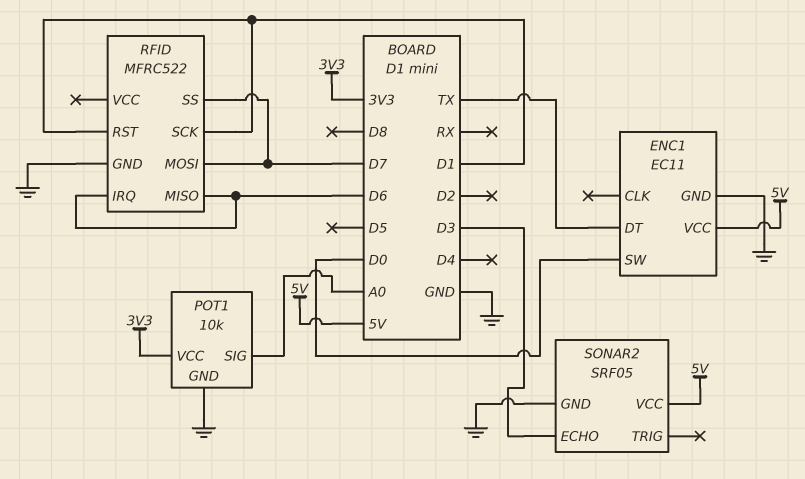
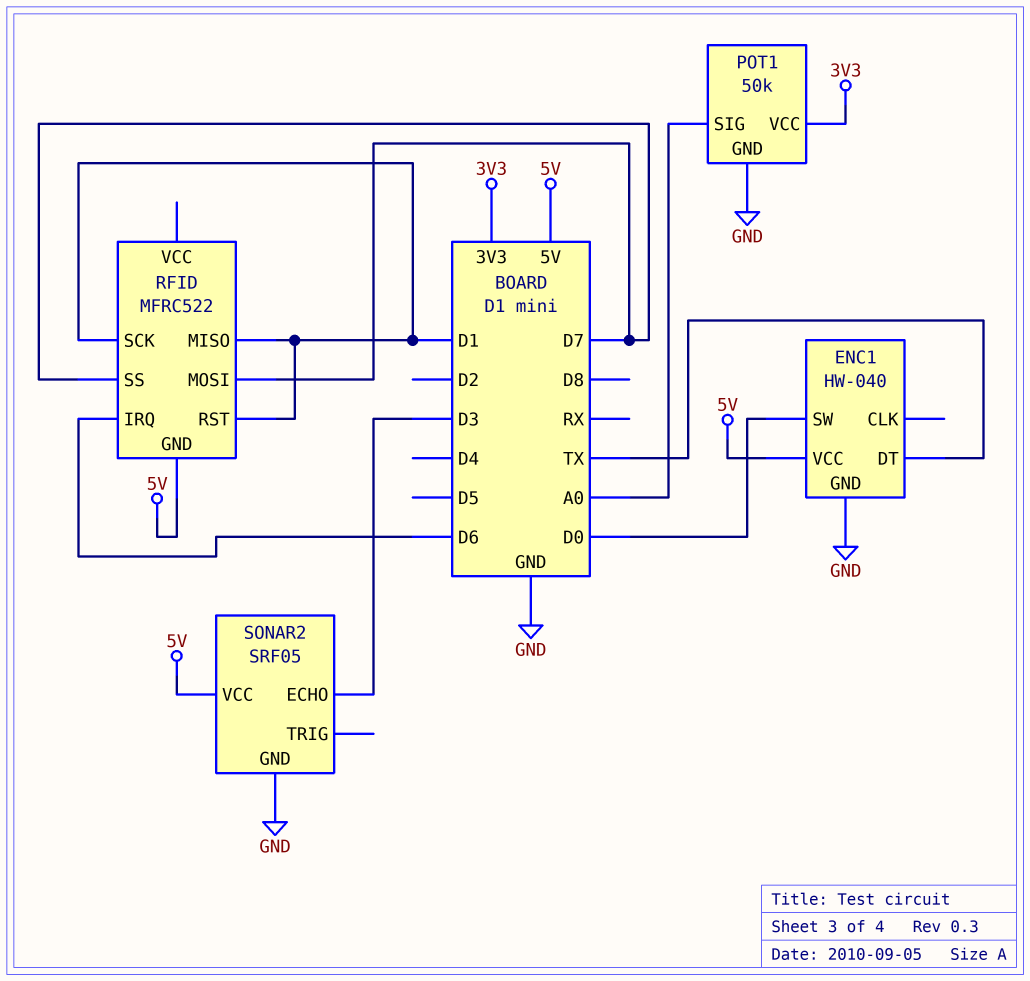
ENC1: EC11 -> HW-040
POT1: 10k -> 50k
RFID pin GND: GND -> 5V
RFID pin MISO: D6 -> D1

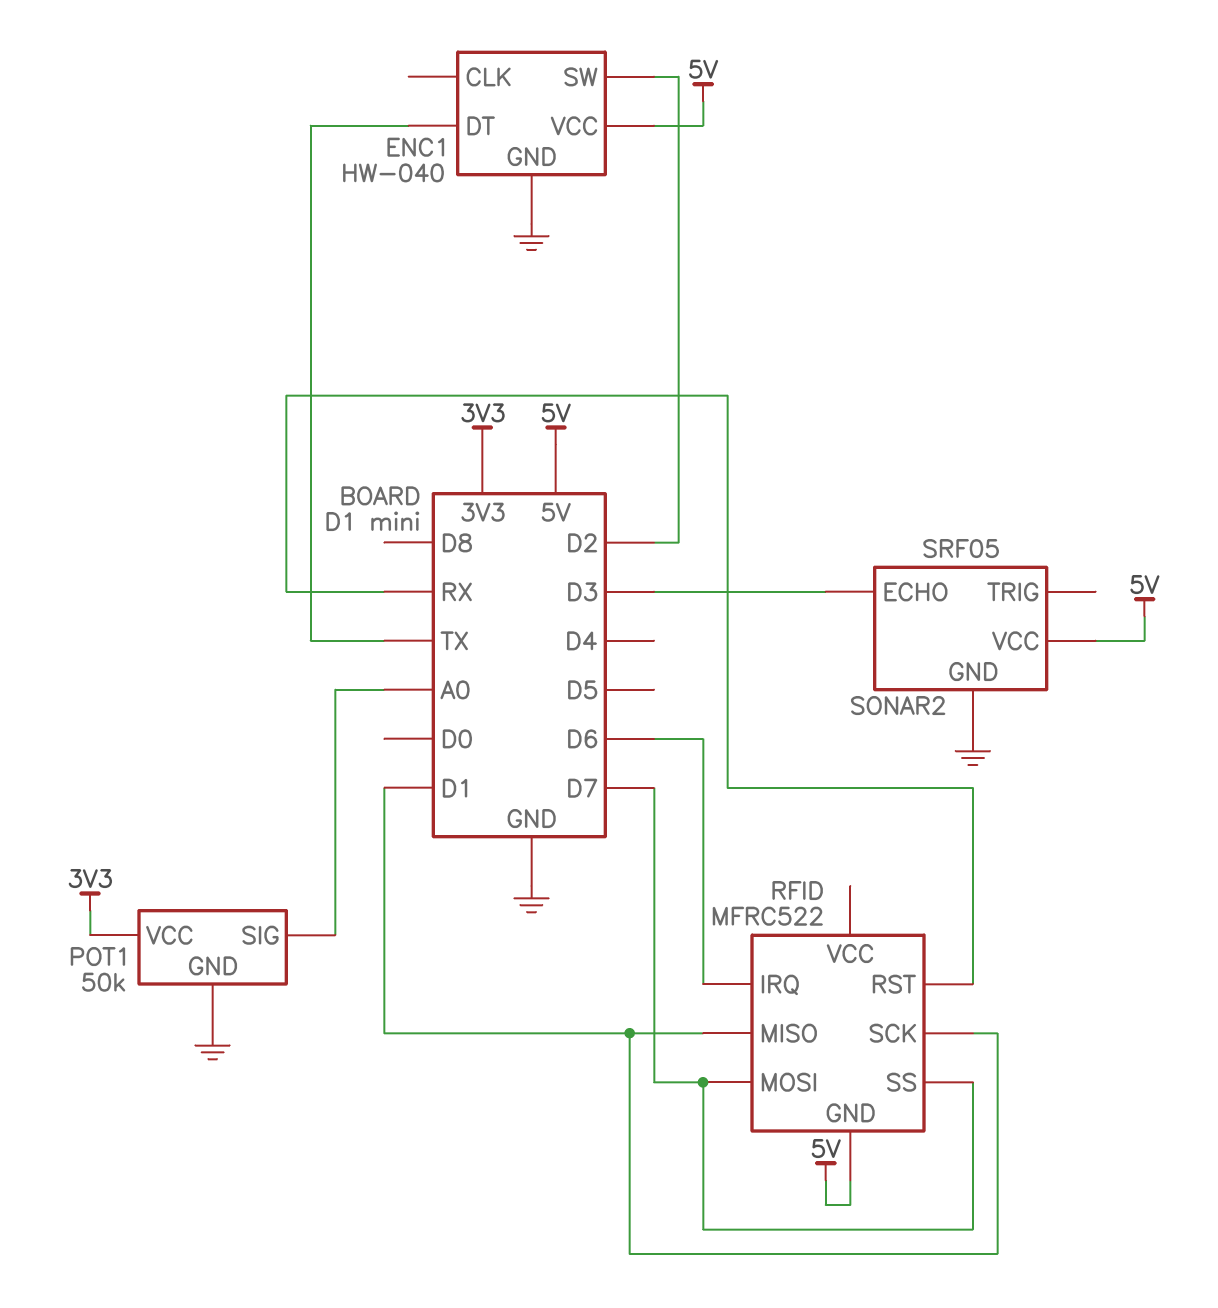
ENC1 pin SW: D0 -> D2
RFID pin RST: D1 -> RX

